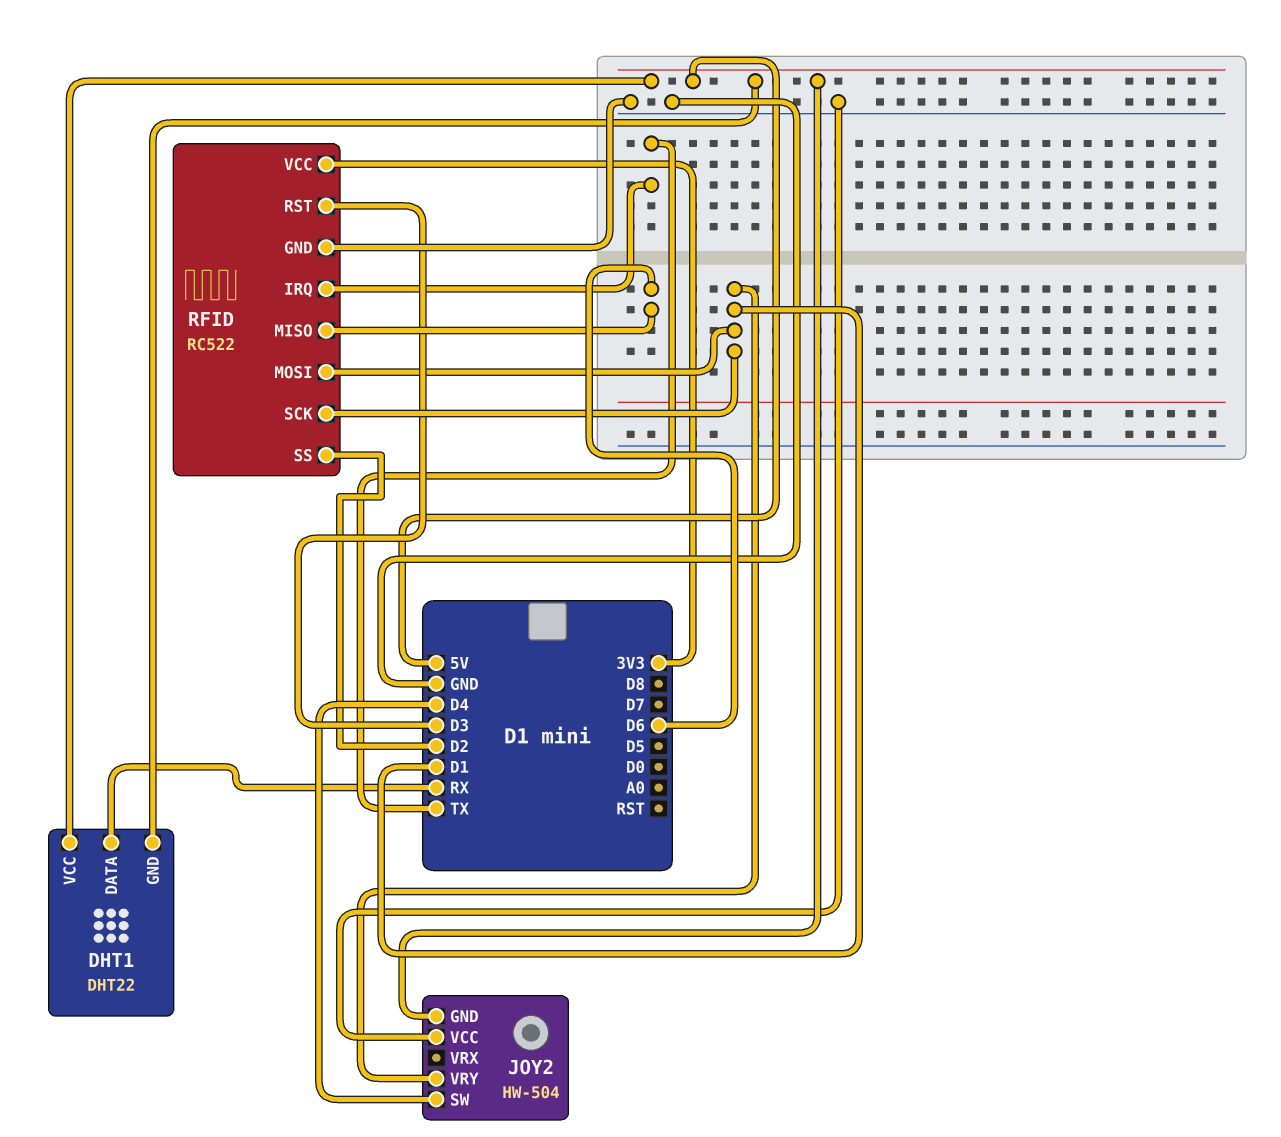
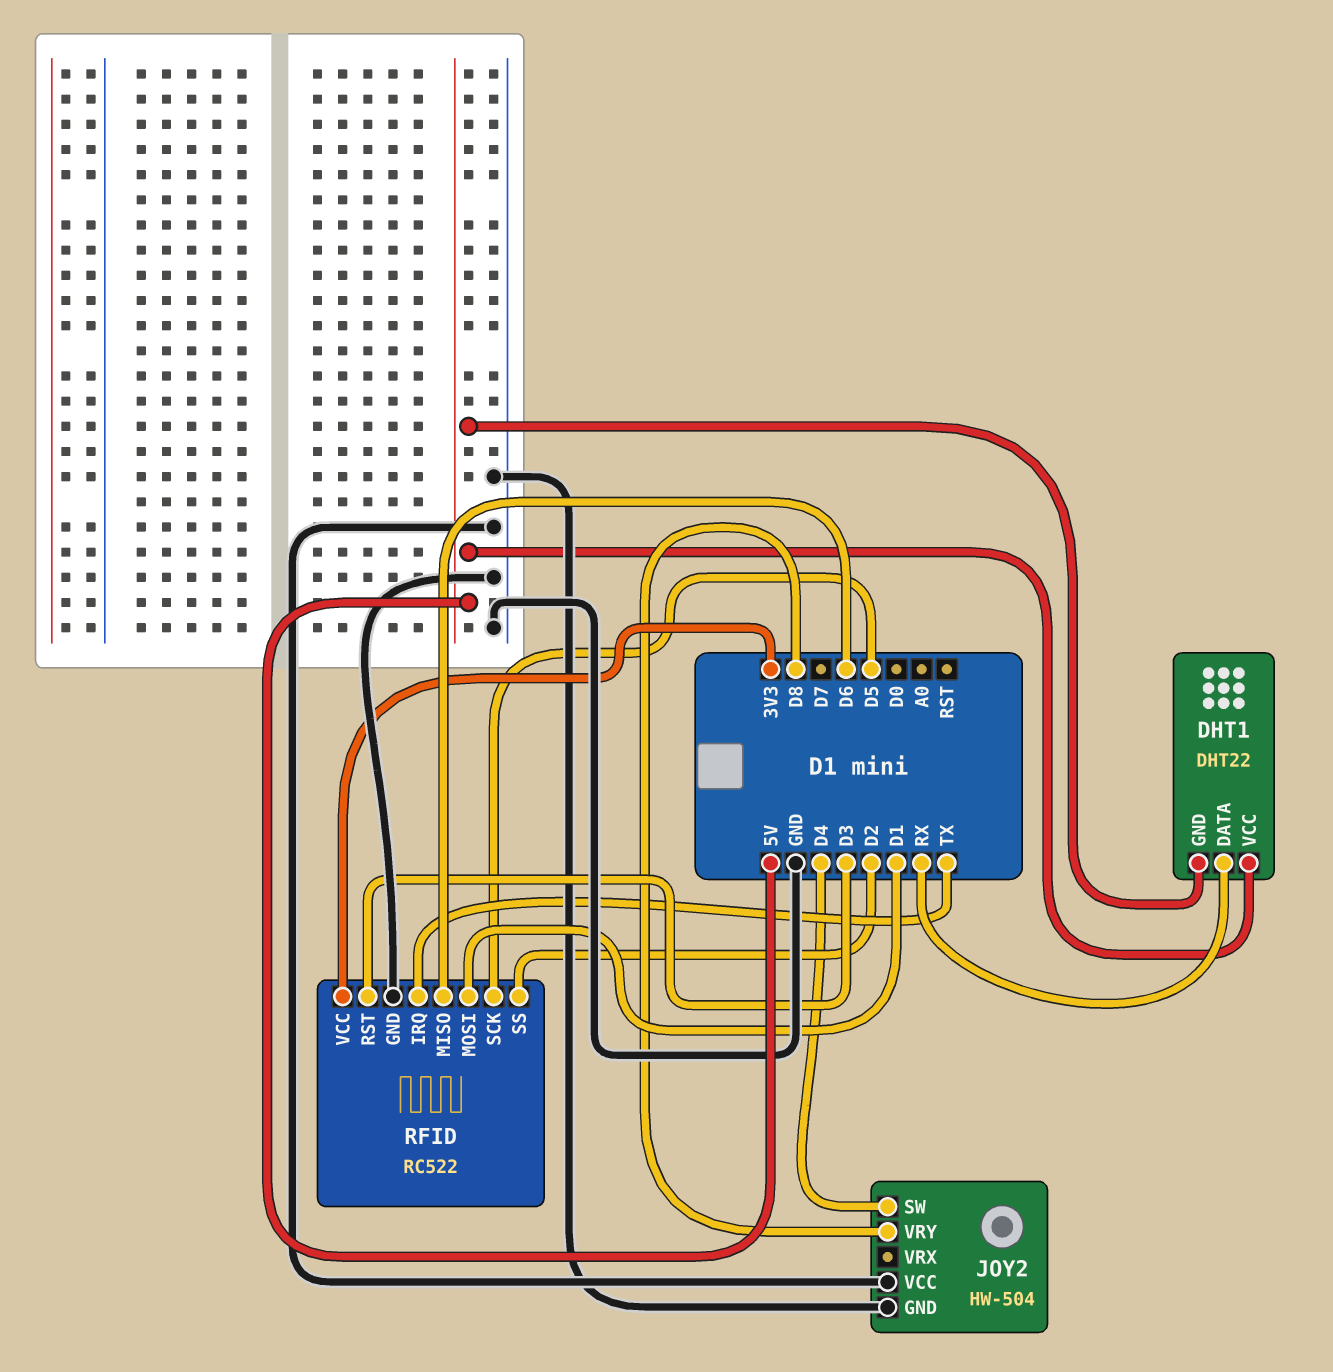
JOY2 pin GND: 5V -> GND
JOY2 pin VRY: D1 -> D8
RFID pin SCK: D1 -> D5

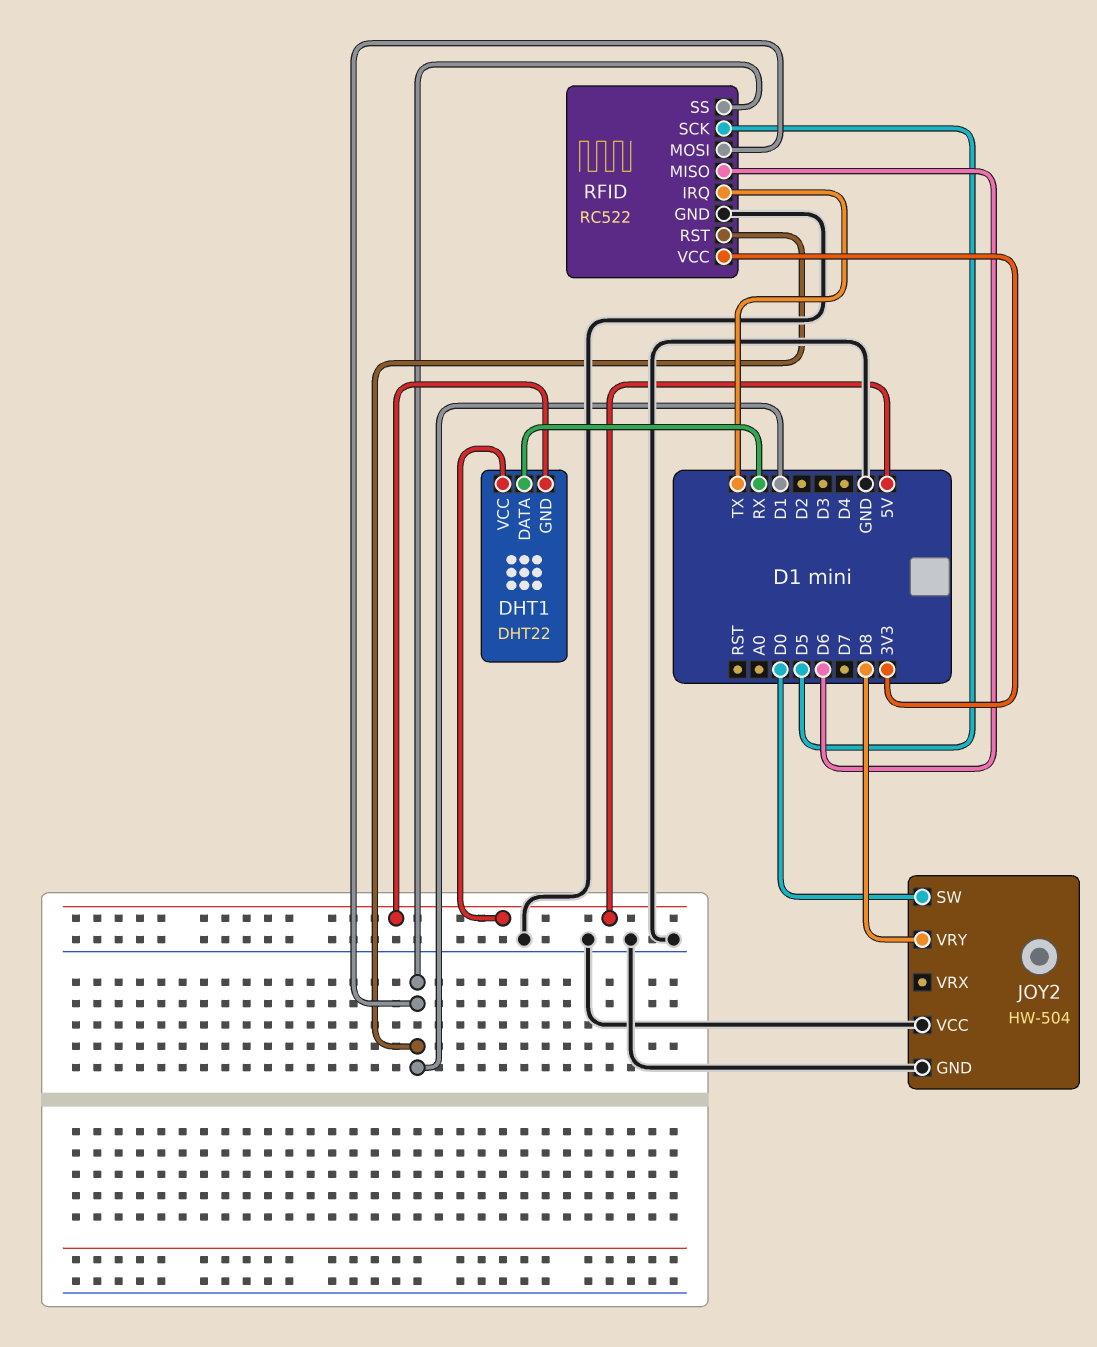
JOY2 pin SW: D4 -> D0
RFID pin RST: D3 -> D1
RFID pin SS: D2 -> D1

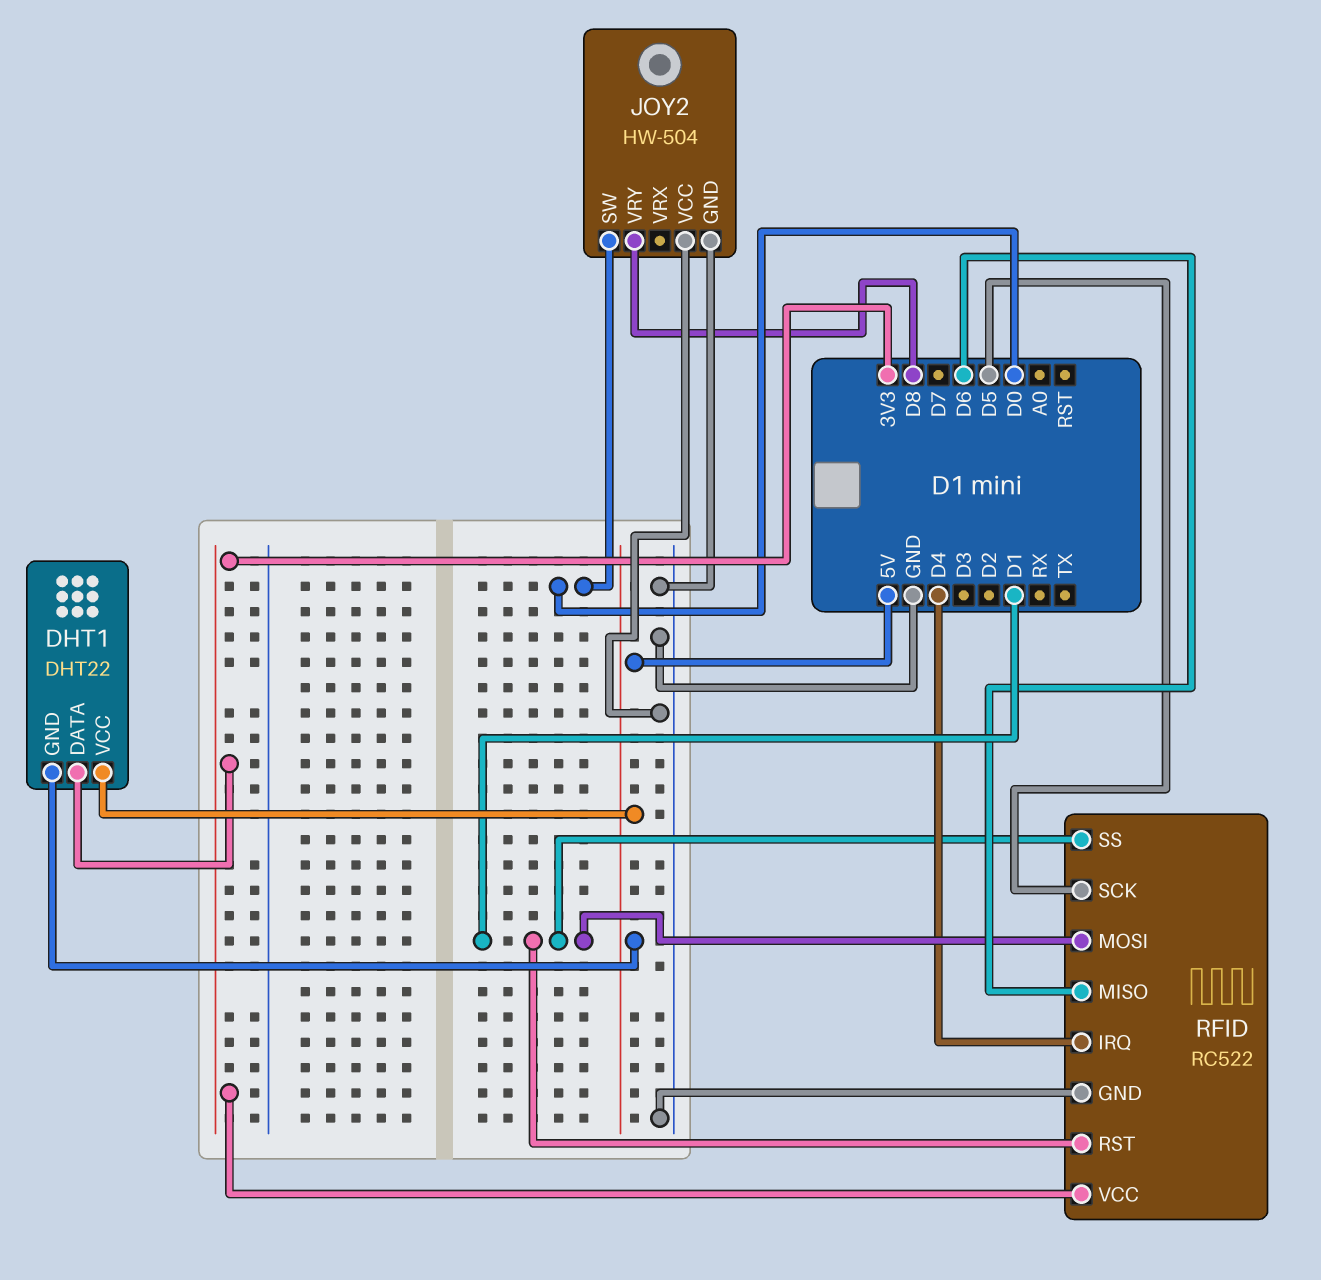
DHT1 pin DATA: RX -> 3V3
RFID pin IRQ: TX -> D4

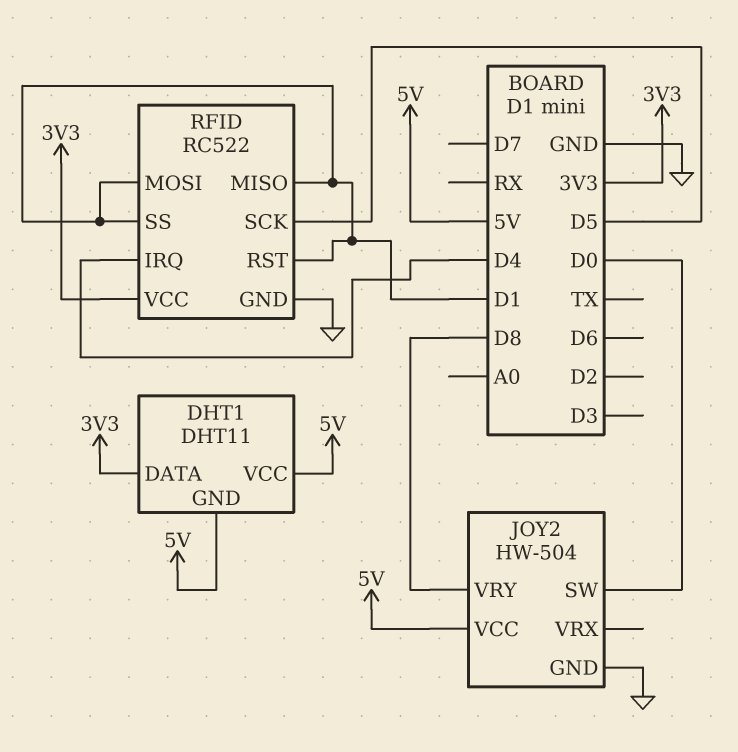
DHT1: DHT22 -> DHT11
JOY2 pin VCC: GND -> 5V
RFID pin MISO: D6 -> D1

